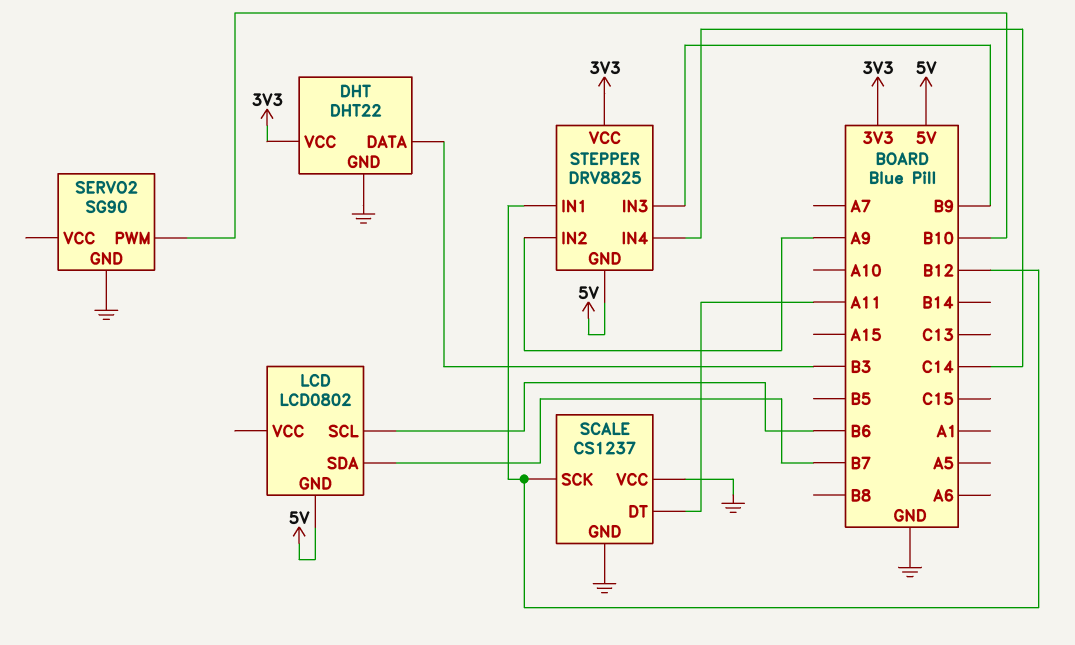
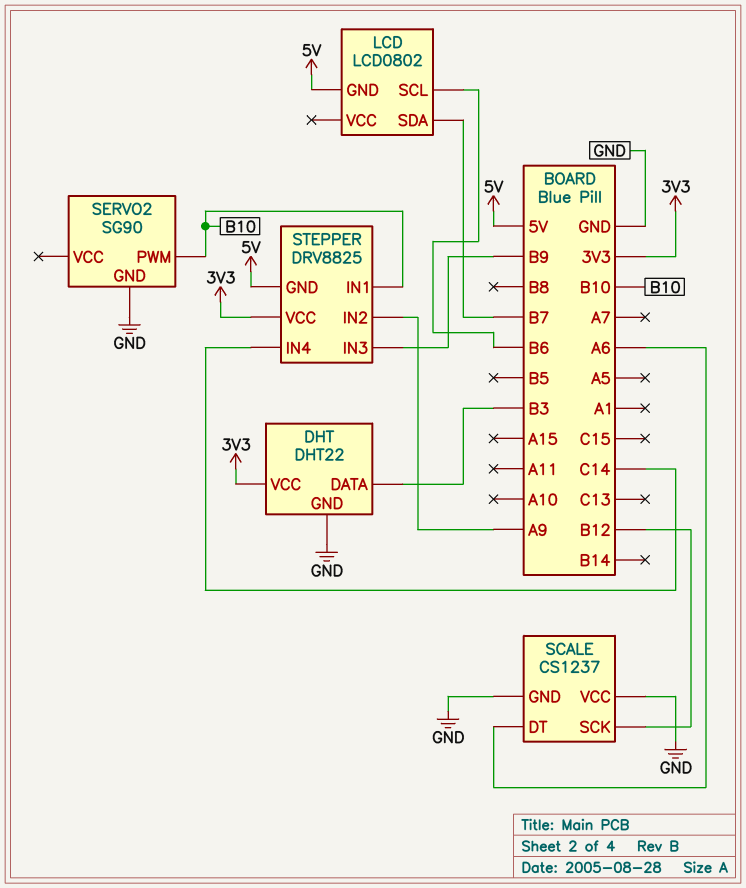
SCALE pin DT: A11 -> A6
STEPPER pin IN1: B12 -> B10

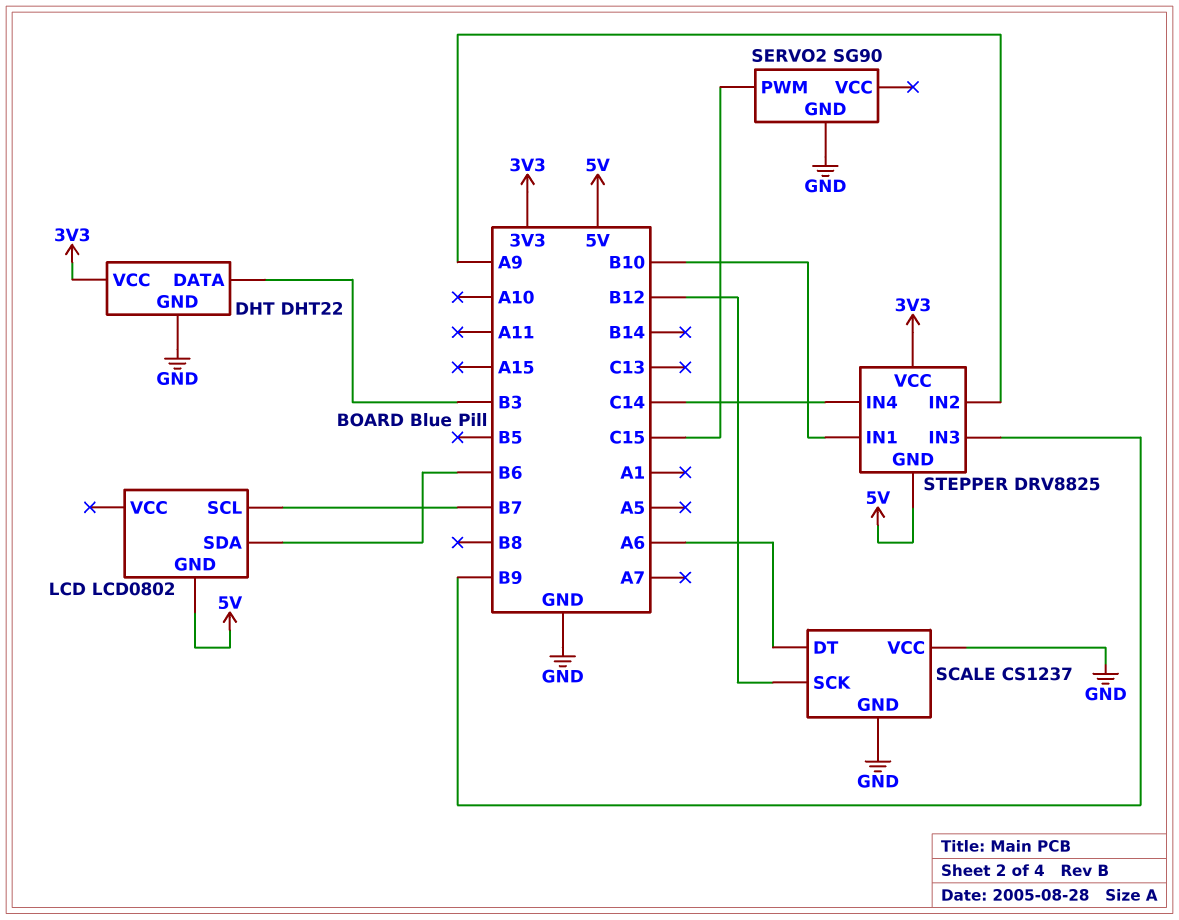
LCD pin SCL: B6 -> B7
LCD pin SDA: B7 -> B6
SERVO2 pin PWM: B10 -> C15

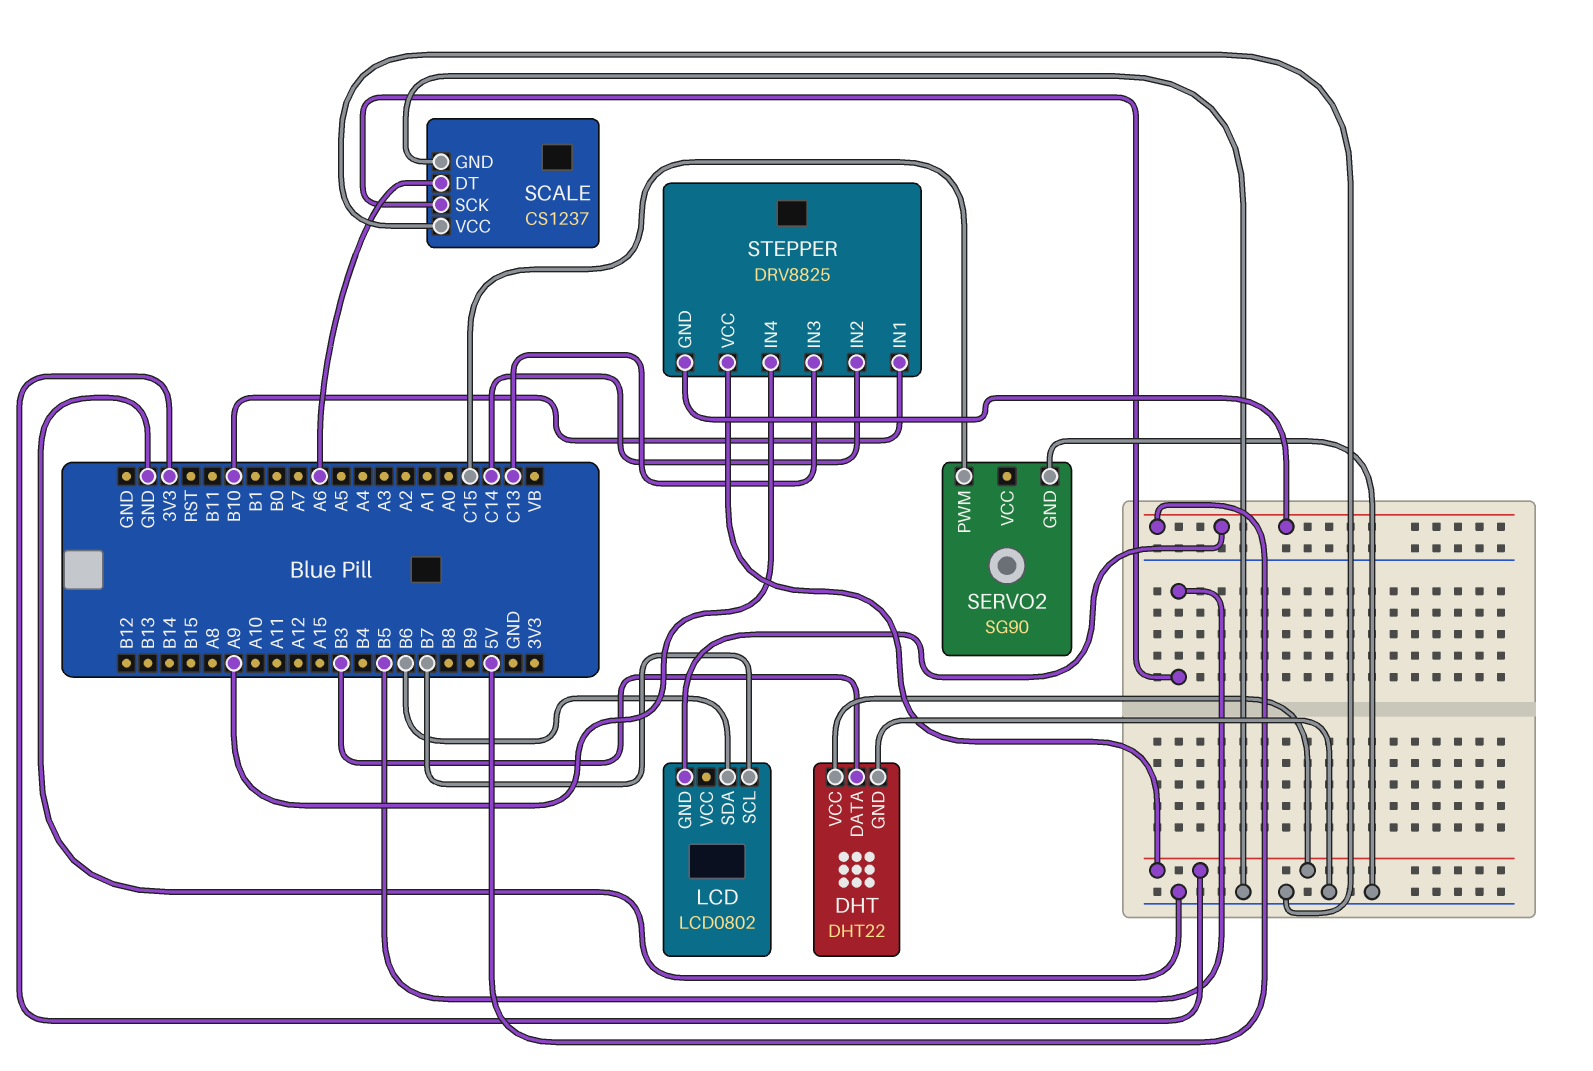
SCALE pin SCK: B12 -> B5
STEPPER pin IN2: A9 -> C14
STEPPER pin IN3: B9 -> C13
STEPPER pin IN4: C14 -> A9

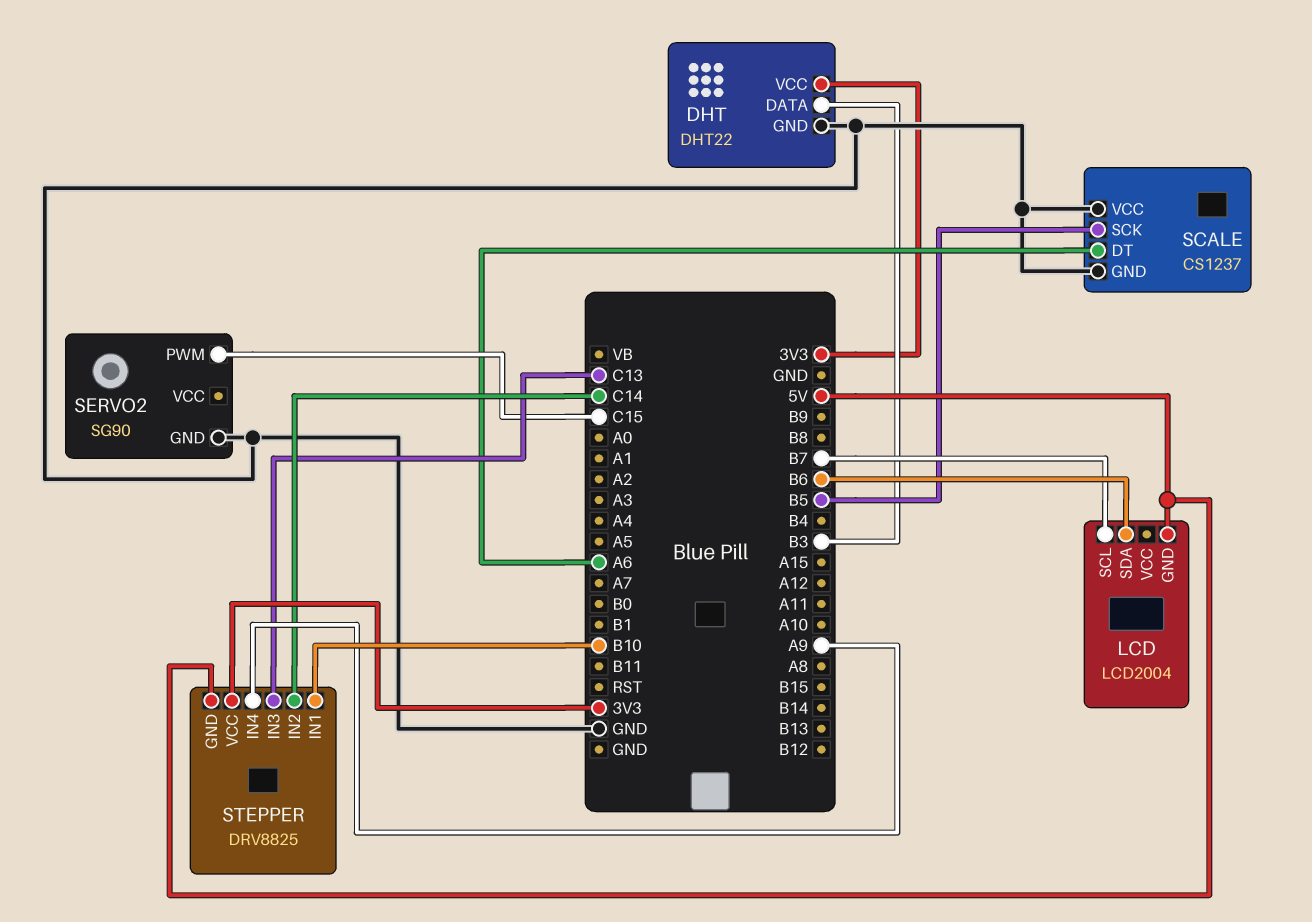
LCD: LCD0802 -> LCD2004

